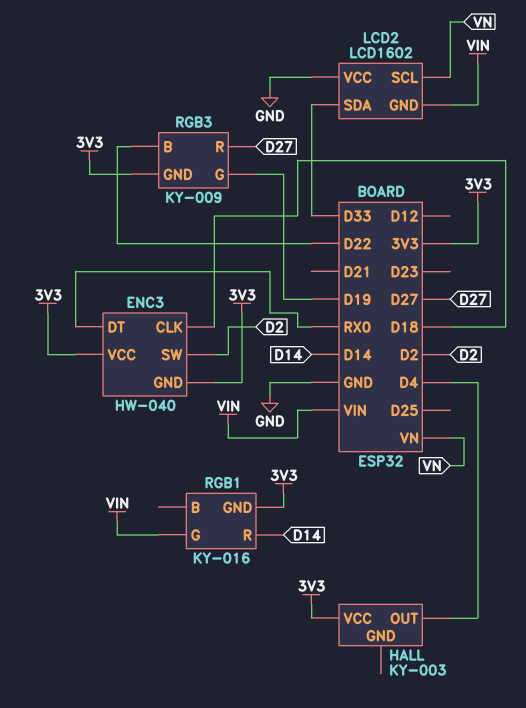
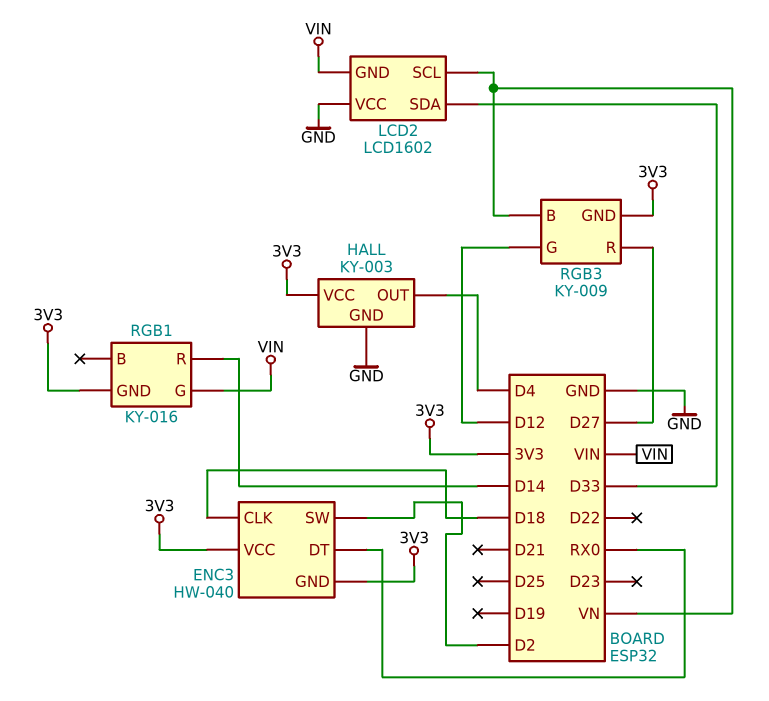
HALL pin GND: none -> GND
RGB3 pin B: D22 -> VN
RGB3 pin G: D19 -> D12

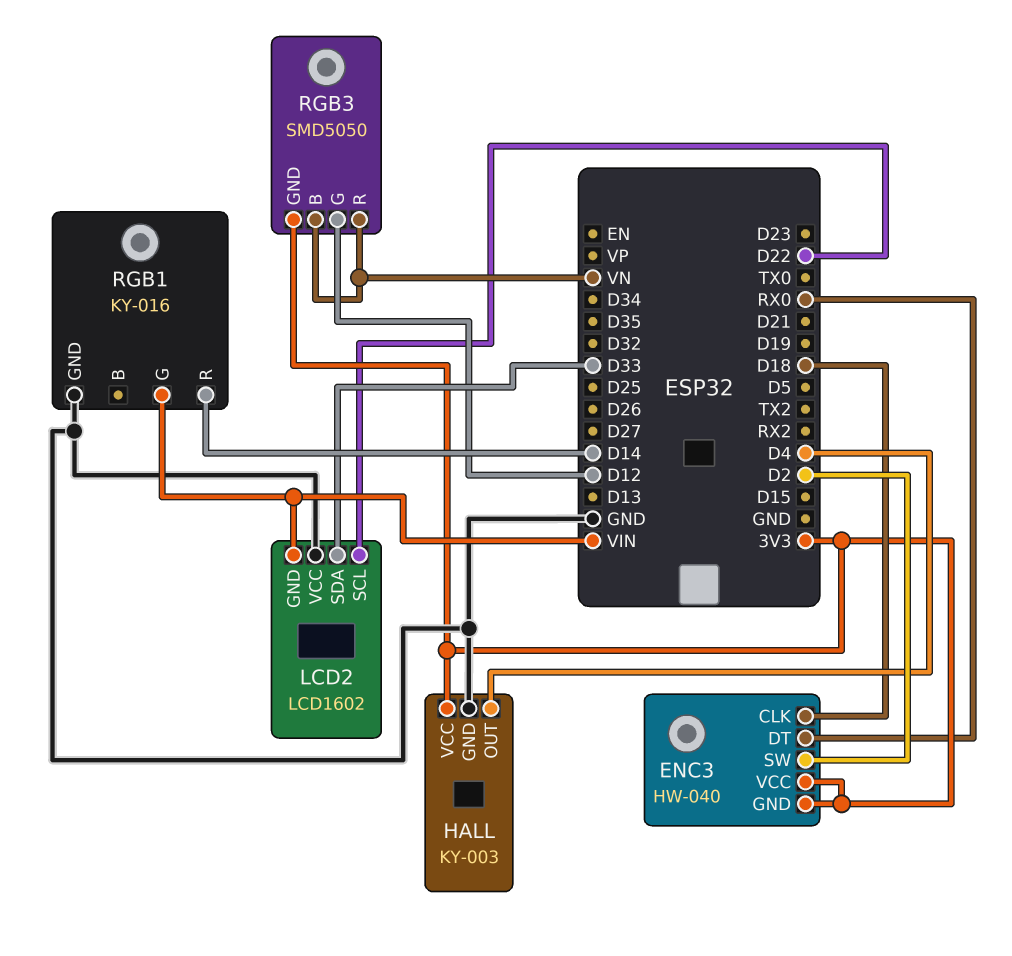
LCD2 pin SCL: VN -> D22
RGB1 pin GND: 3V3 -> GND
RGB3: KY-009 -> SMD5050
RGB3 pin R: D27 -> VN

